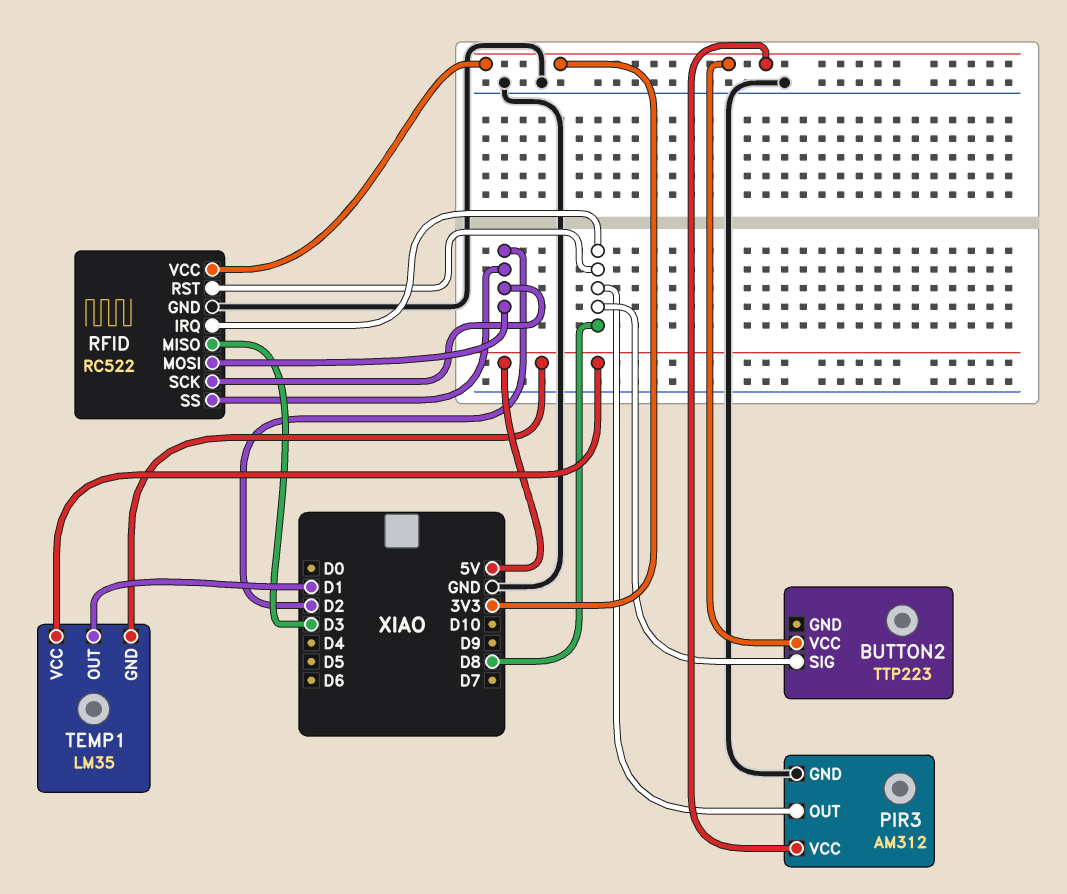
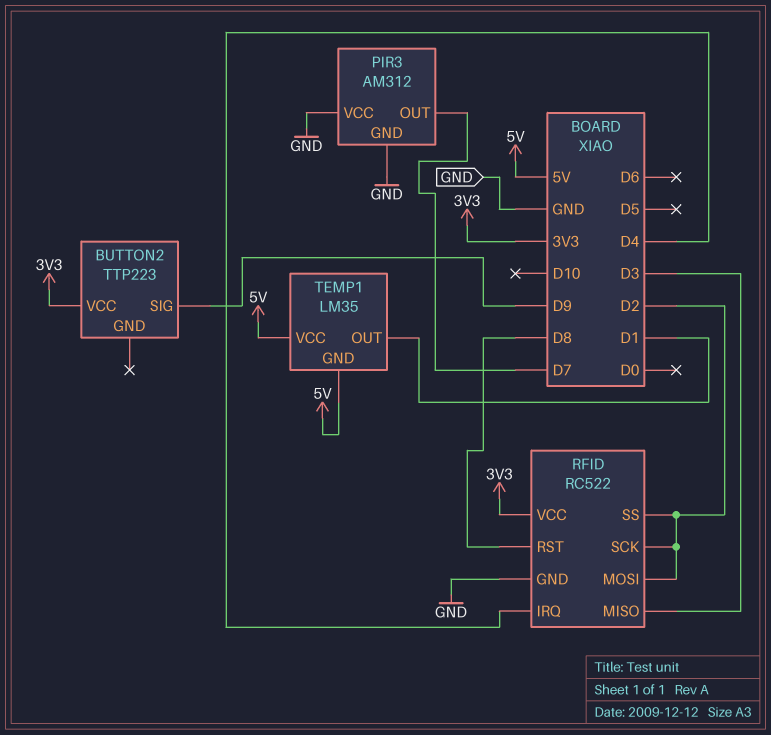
BUTTON2 pin SIG: D8 -> D9
PIR3 pin OUT: D8 -> D7
PIR3 pin VCC: 3V3 -> GND
RFID pin IRQ: D8 -> D4

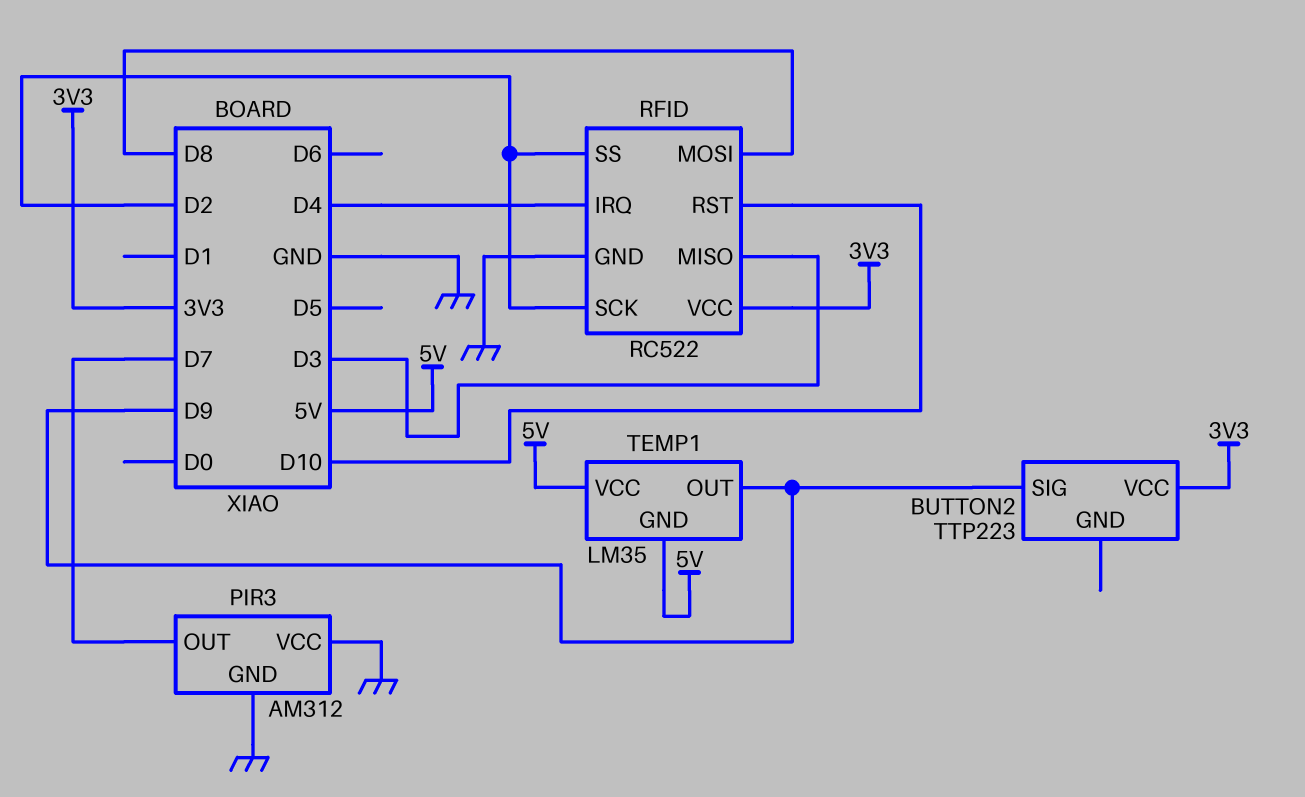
RFID pin MOSI: D2 -> D8
RFID pin RST: D8 -> D10
TEMP1 pin OUT: D1 -> D9

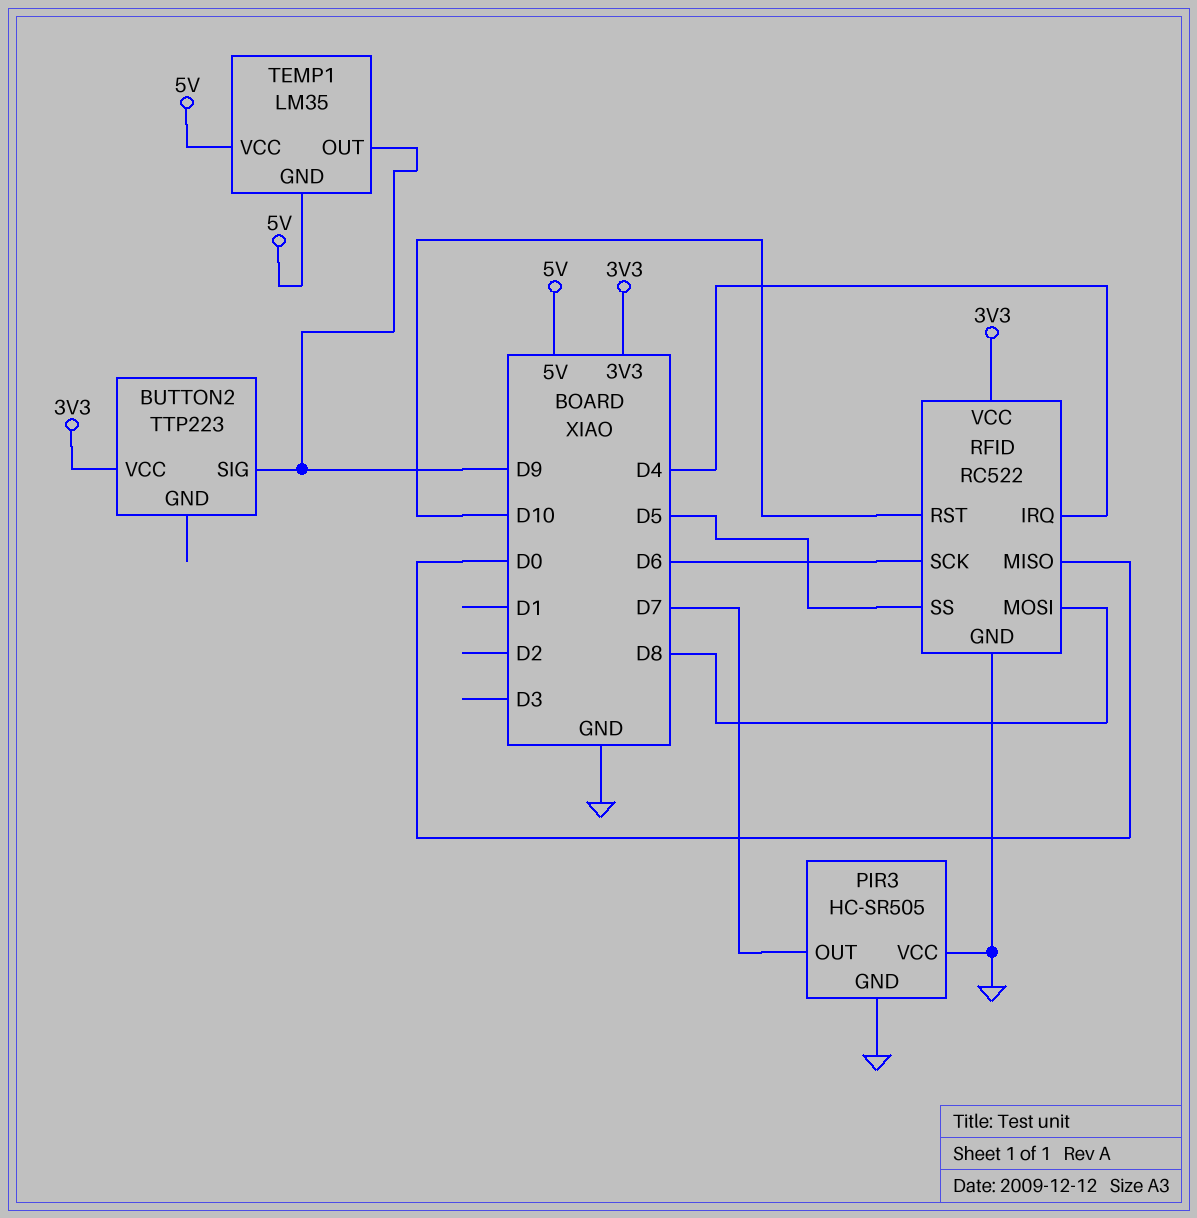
PIR3: AM312 -> HC-SR505
RFID pin MISO: D3 -> D0
RFID pin SCK: D2 -> D6
RFID pin SS: D2 -> D5

